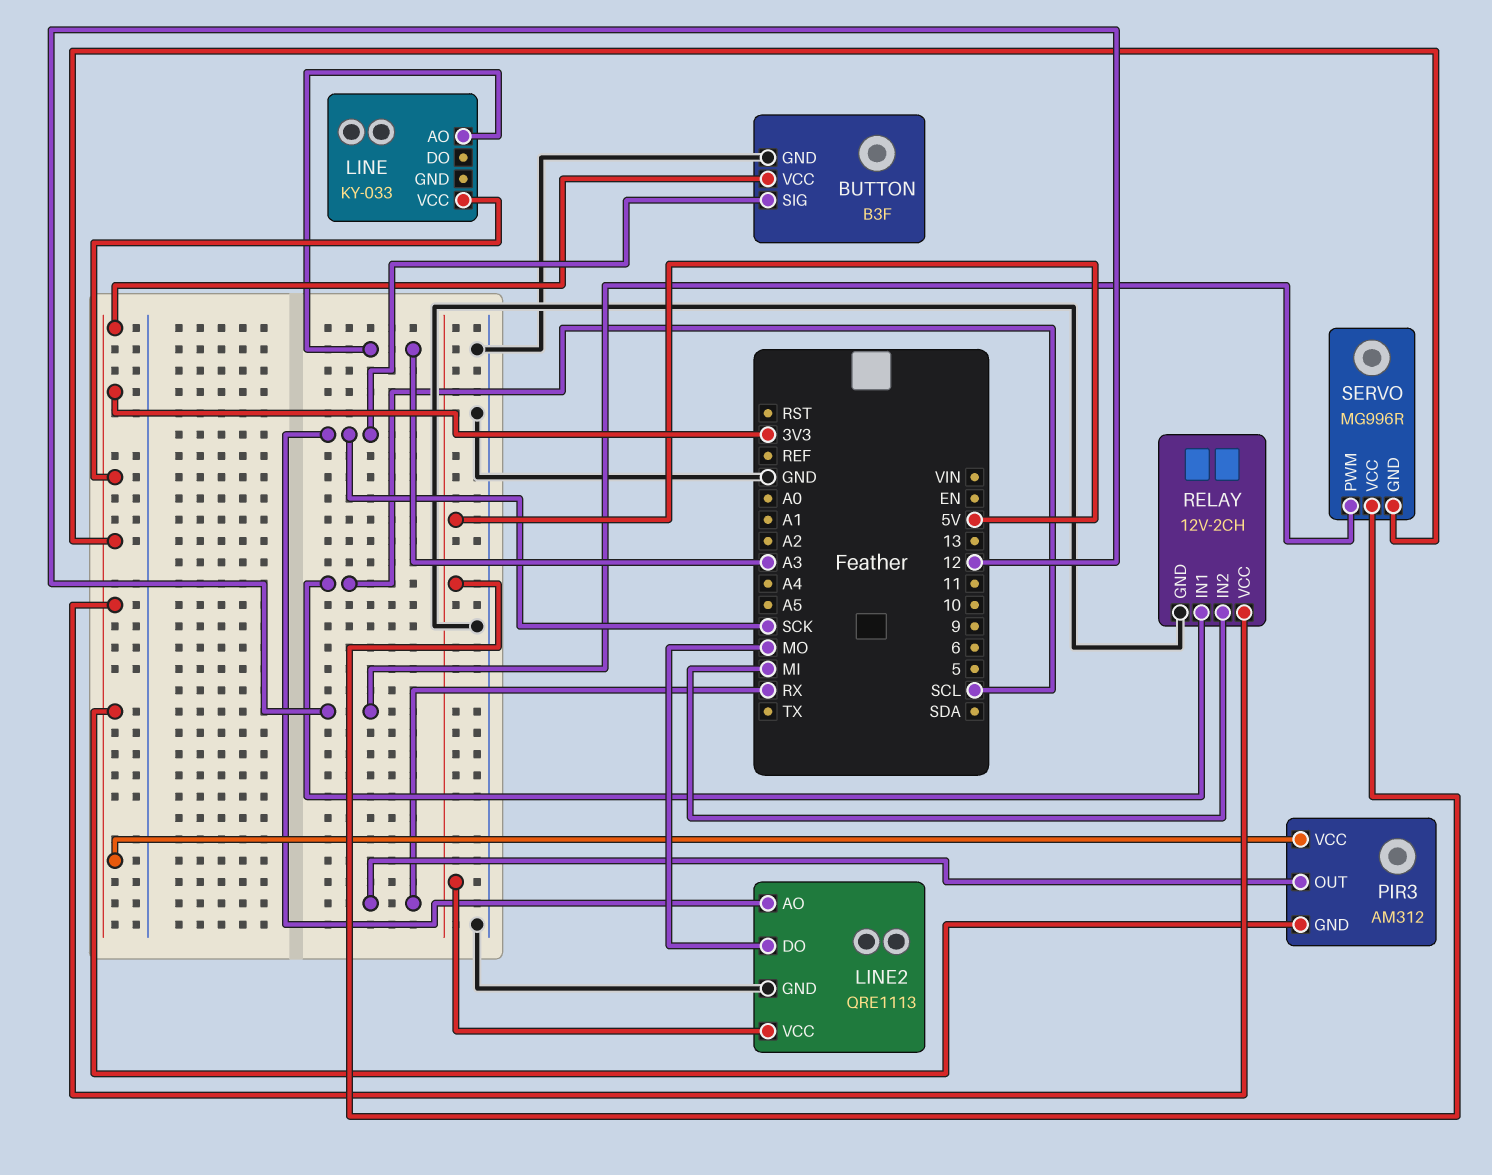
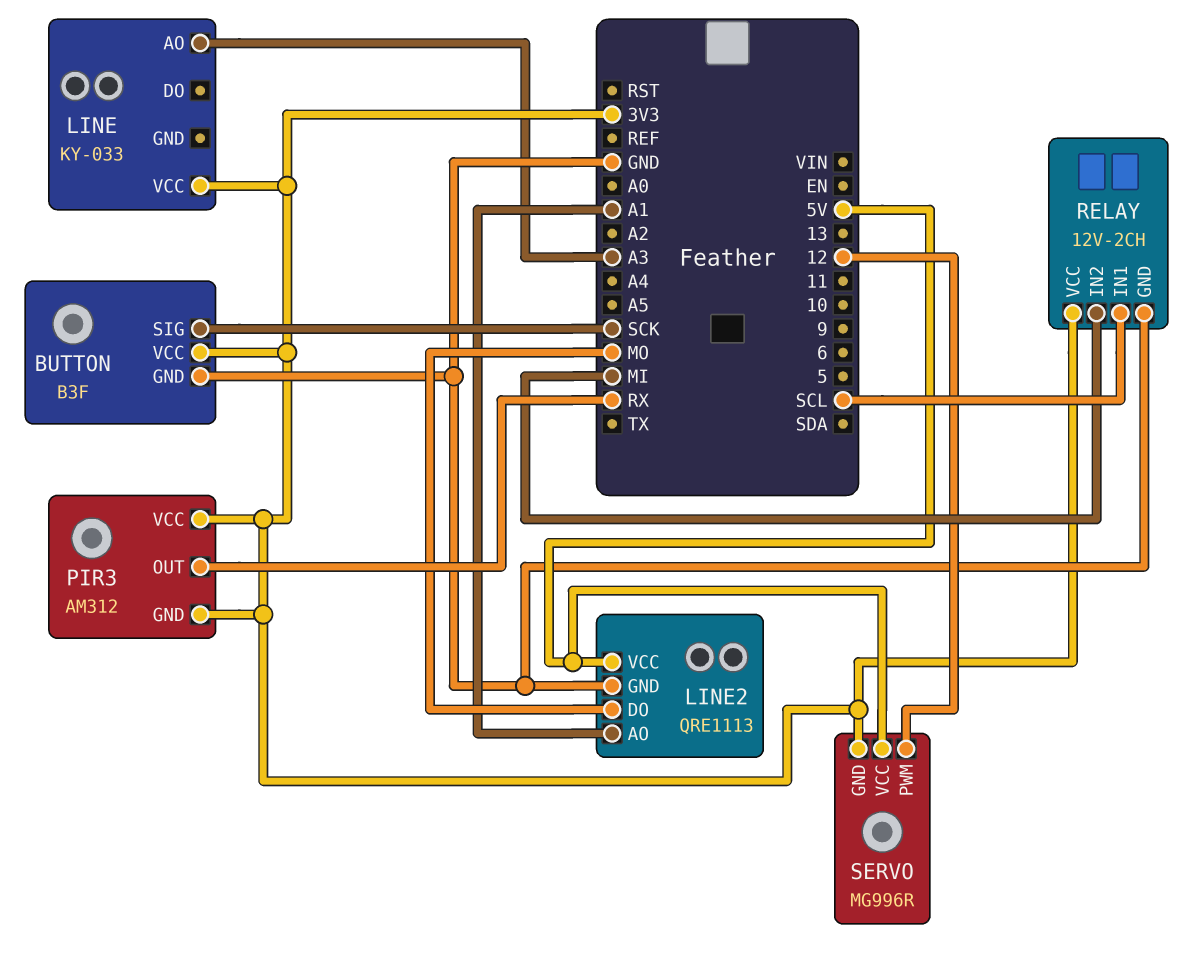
LINE2 pin AO: SCK -> A1

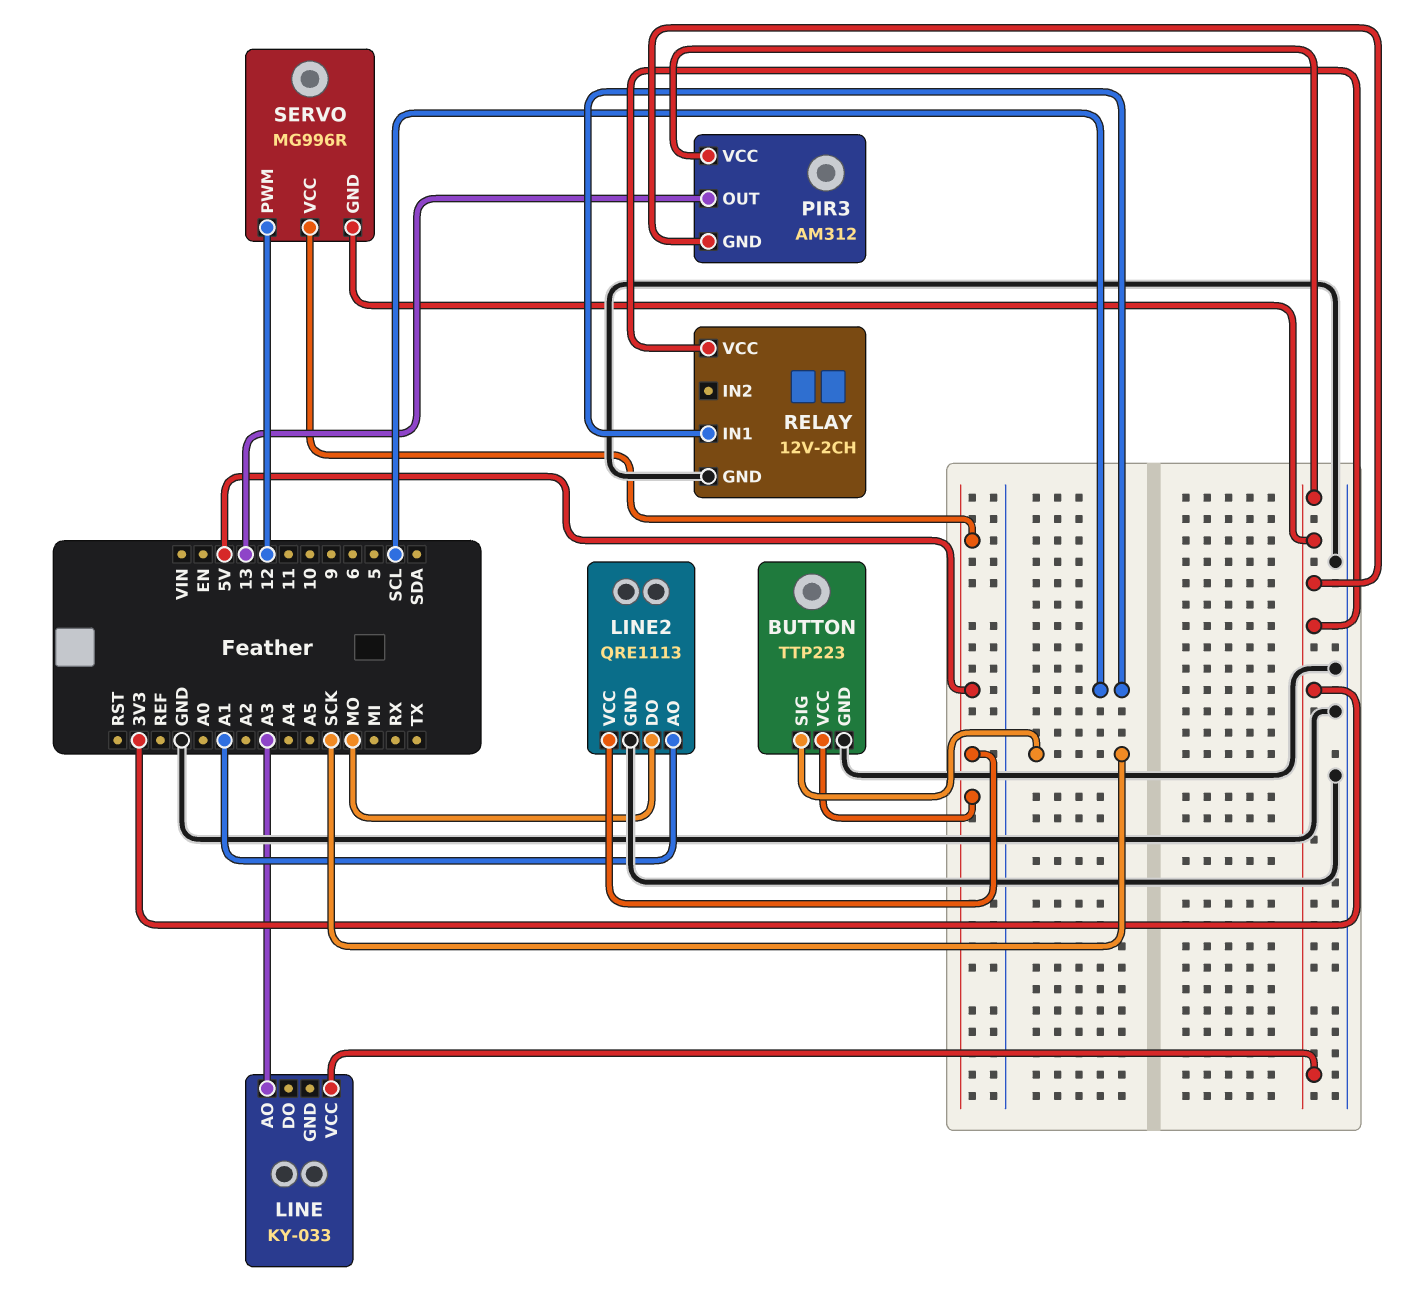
BUTTON: B3F -> TTP223
BUTTON pin VCC: 3V3 -> 5V
PIR3 pin OUT: RX -> 13
RELAY pin IN2: MI -> none

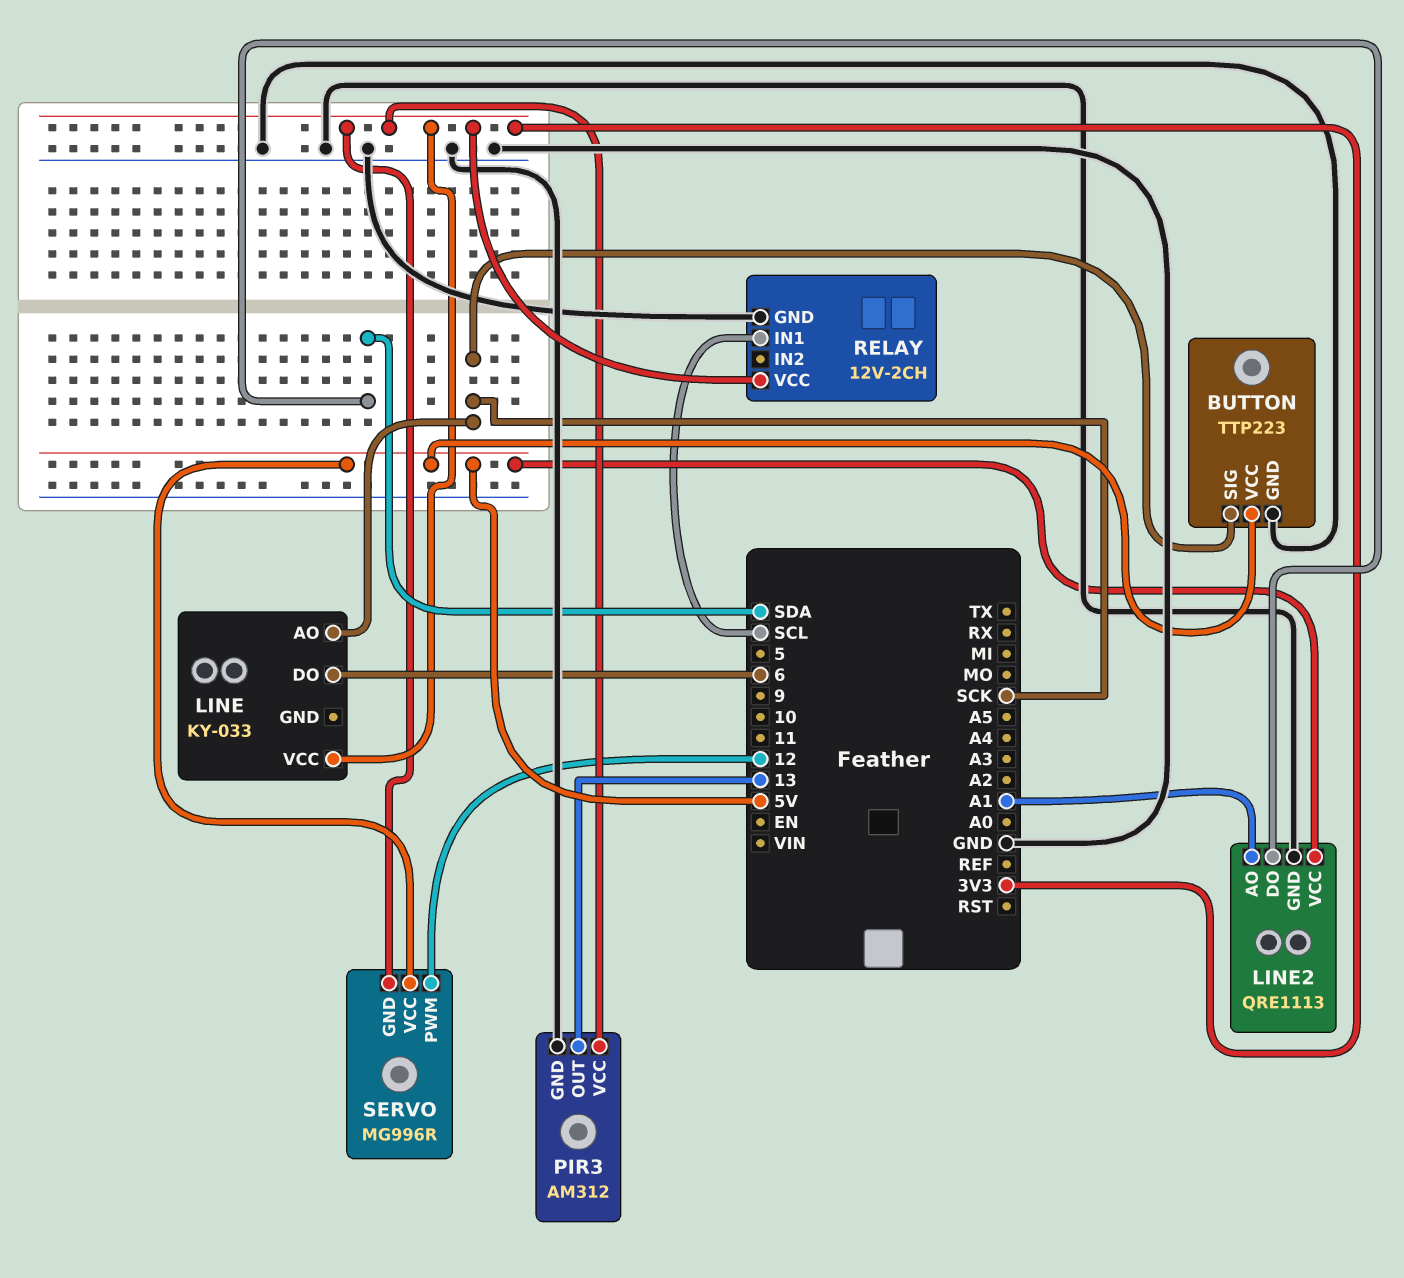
LINE pin AO: A3 -> SCK
LINE pin DO: none -> 6
LINE2 pin DO: MO -> SDA
PIR3 pin GND: 3V3 -> GND

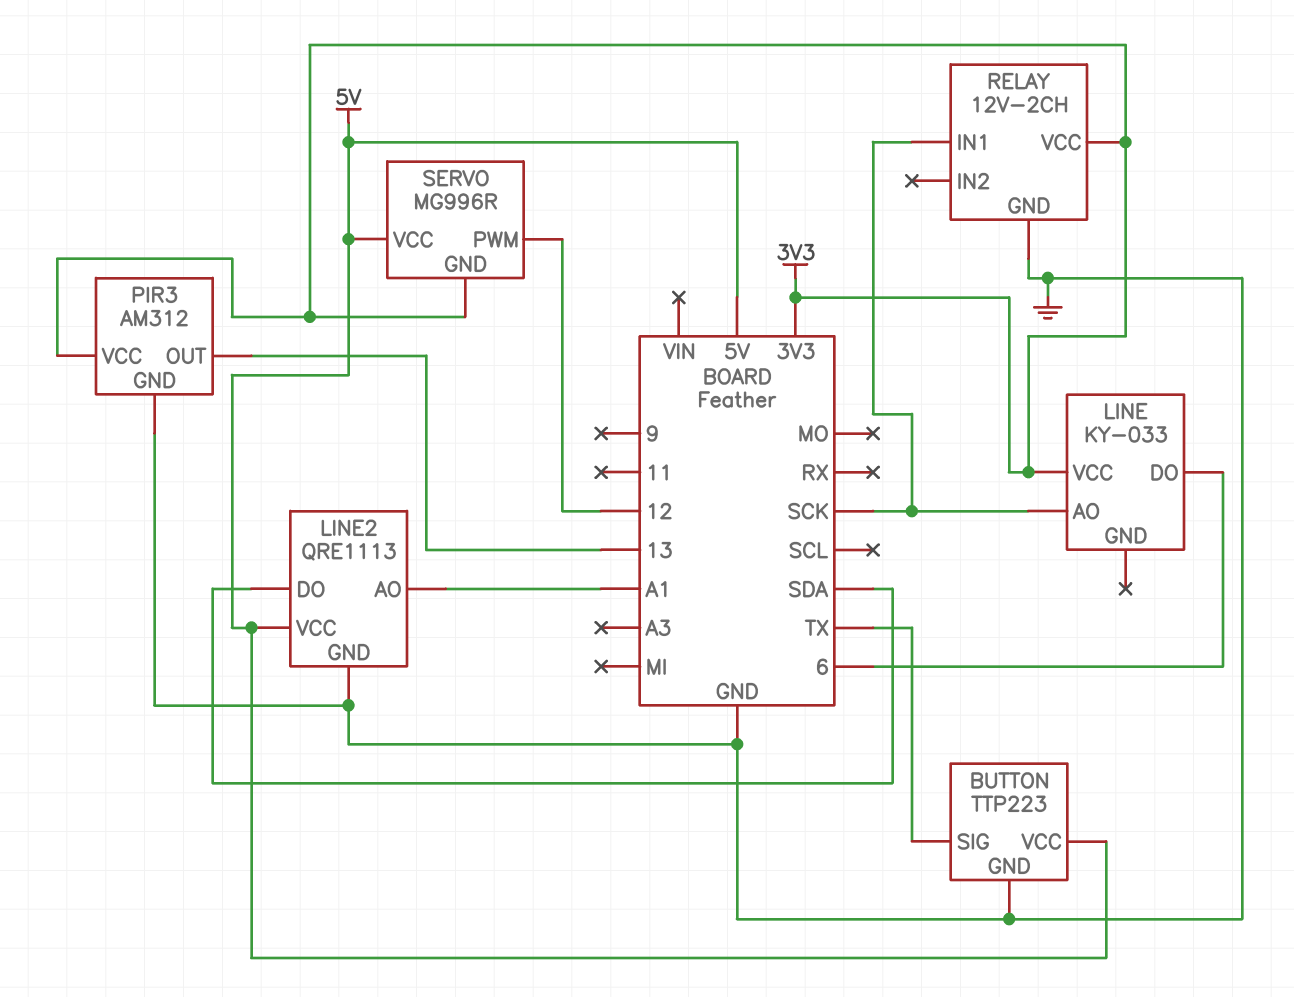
BUTTON pin SIG: SCK -> TX
RELAY pin IN1: SCL -> SCK

